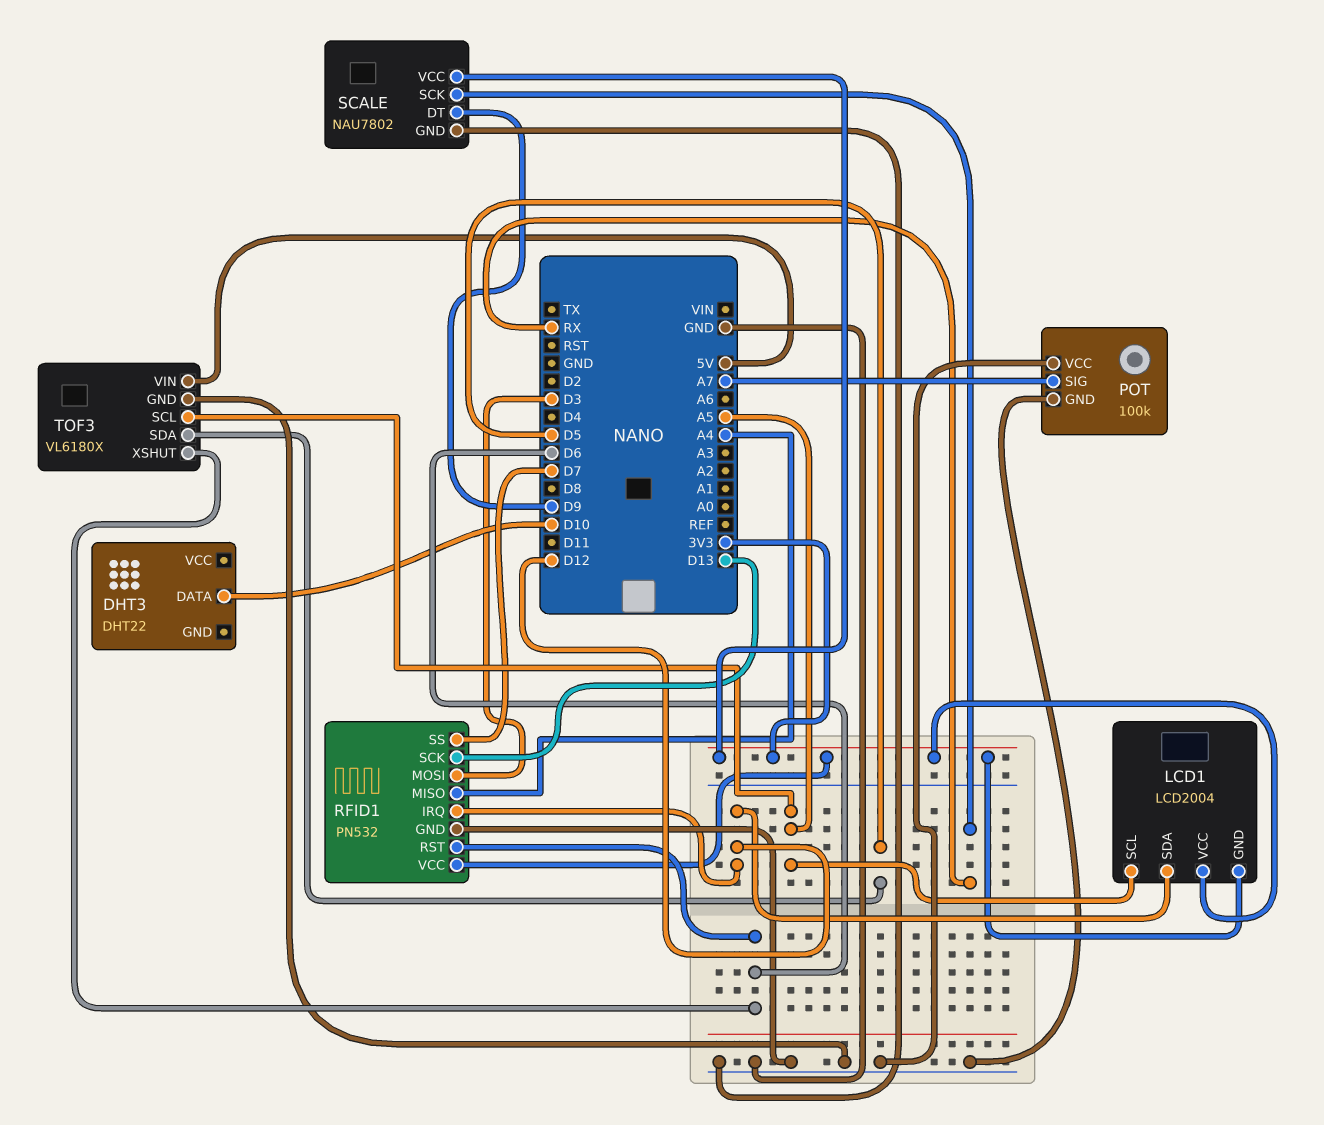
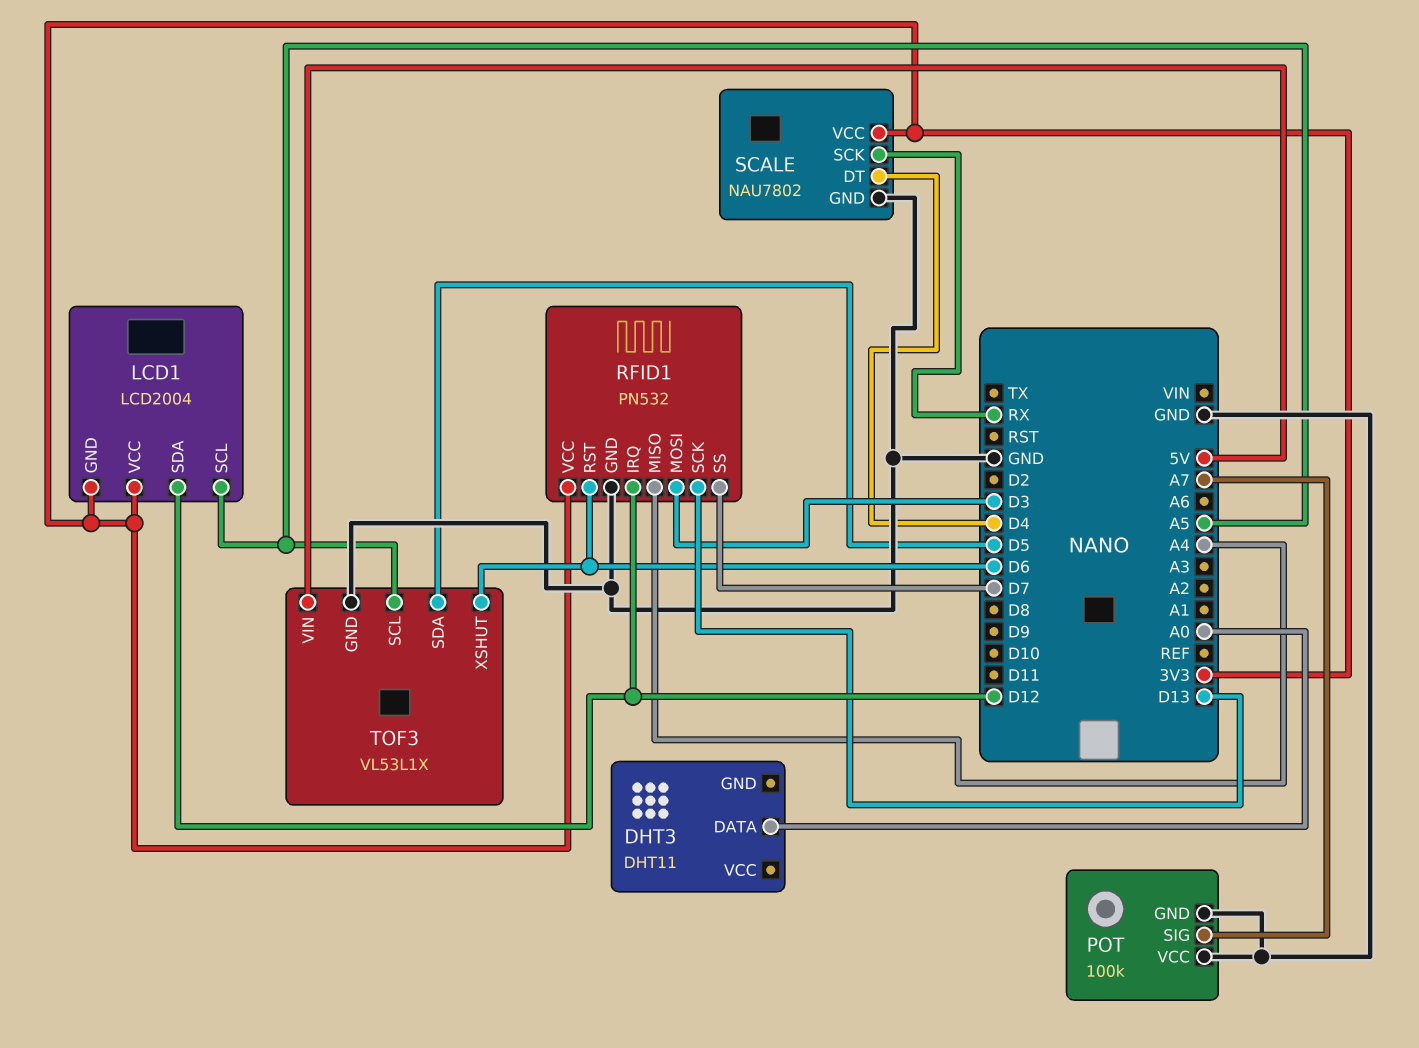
DHT3: DHT22 -> DHT11
DHT3 pin DATA: D10 -> A0
SCALE pin DT: D9 -> D4
TOF3: VL6180X -> VL53L1X

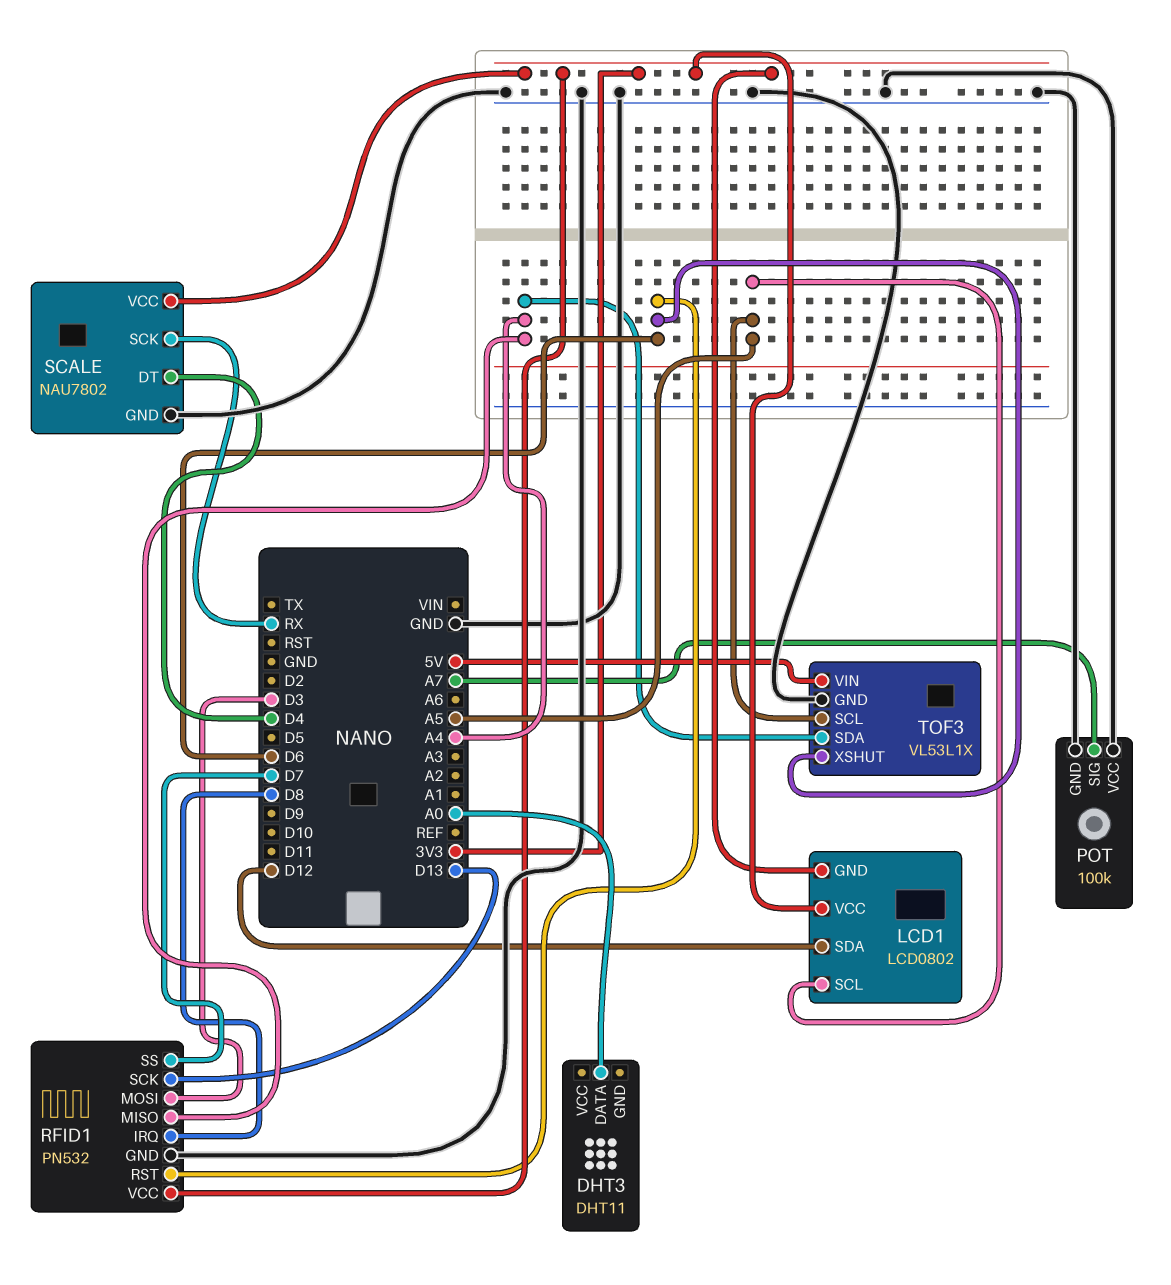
LCD1: LCD2004 -> LCD0802
RFID1 pin IRQ: D12 -> D8
TOF3 pin SDA: D5 -> A4

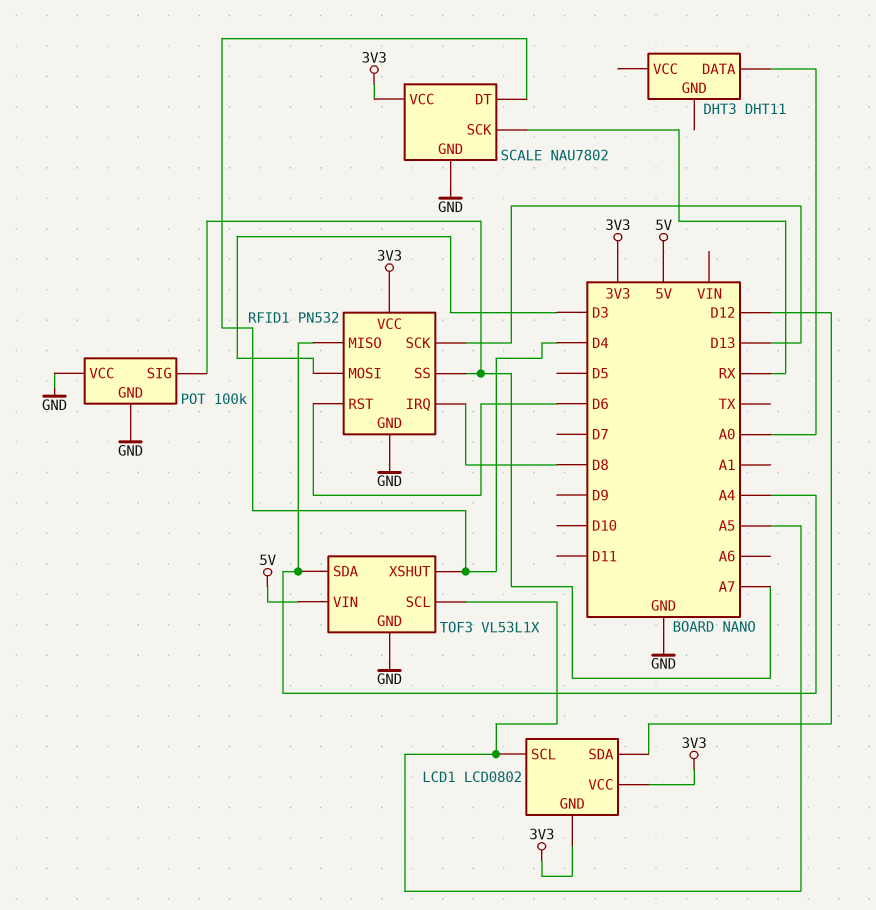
RFID1 pin SS: D7 -> A7
TOF3 pin XSHUT: D6 -> D4

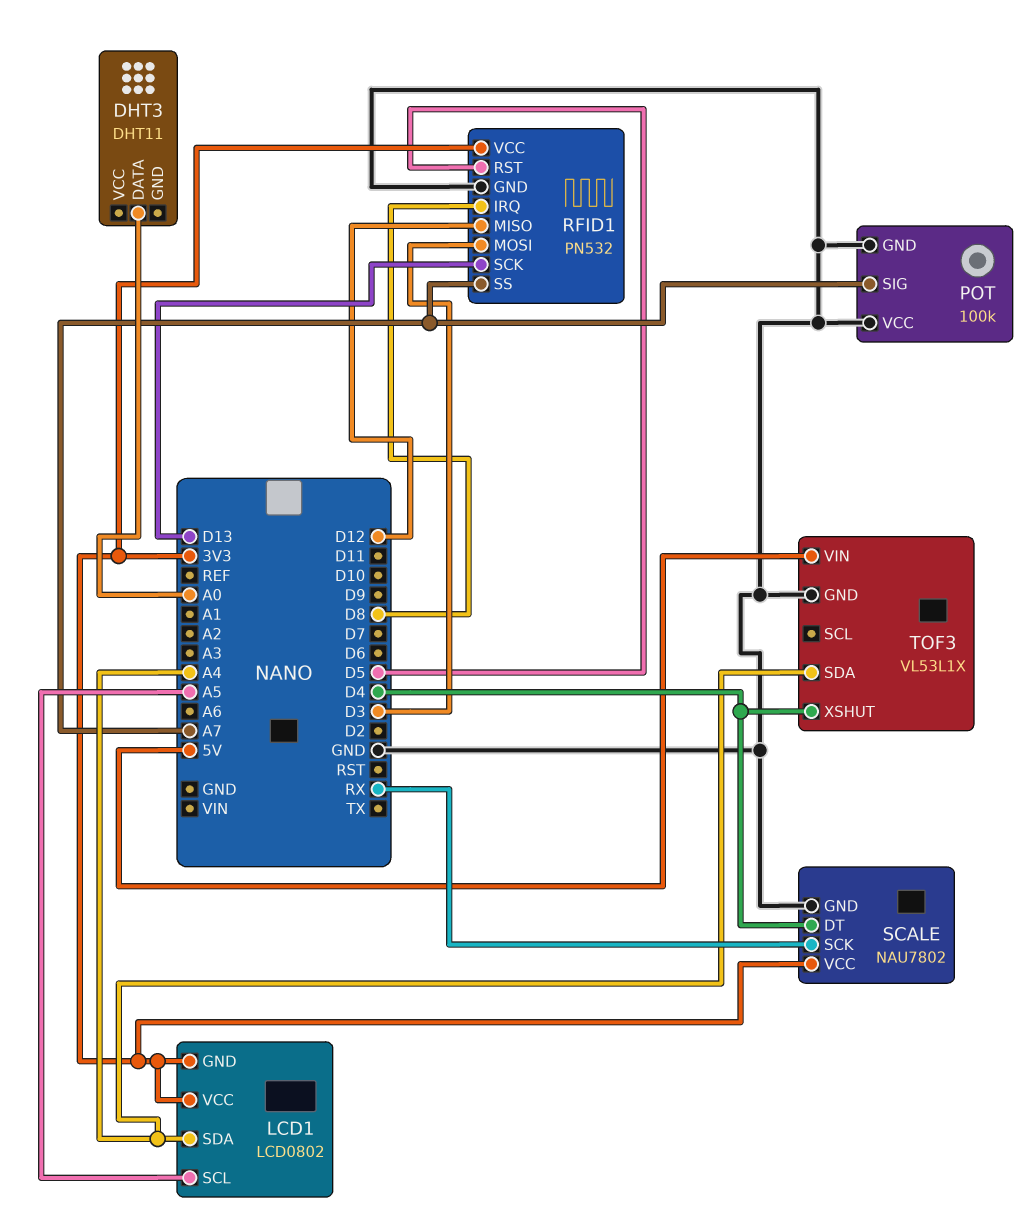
LCD1 pin SDA: D12 -> A4
RFID1 pin MISO: A4 -> D12
RFID1 pin RST: D6 -> D5
TOF3 pin SCL: A5 -> none

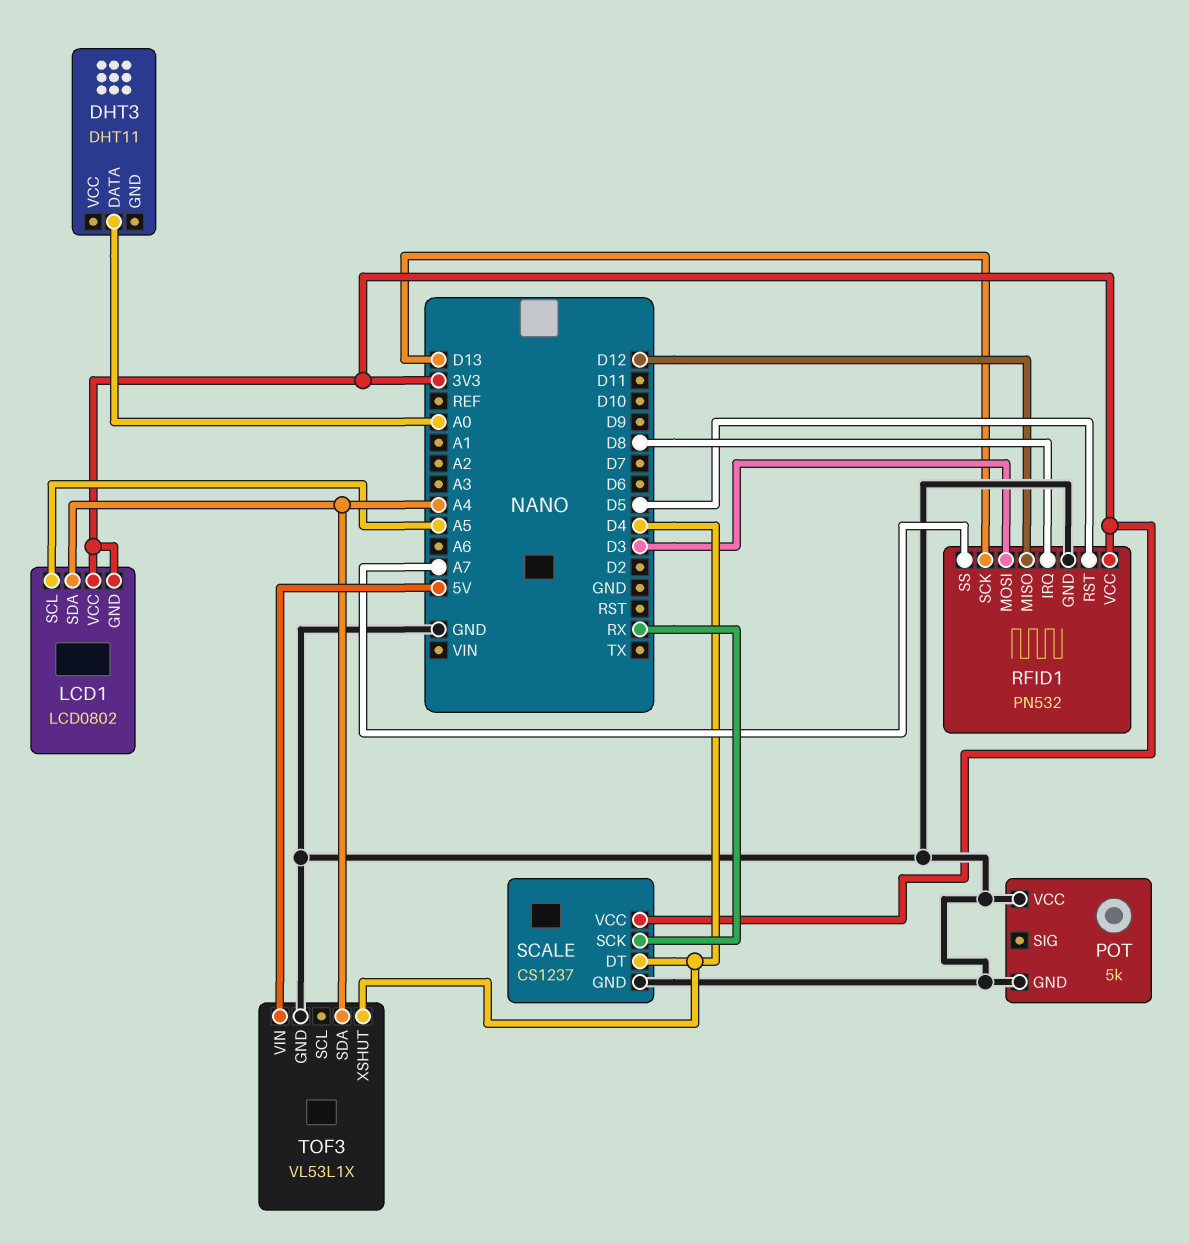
POT: 100k -> 5k
POT pin SIG: A7 -> none
SCALE: NAU7802 -> CS1237

